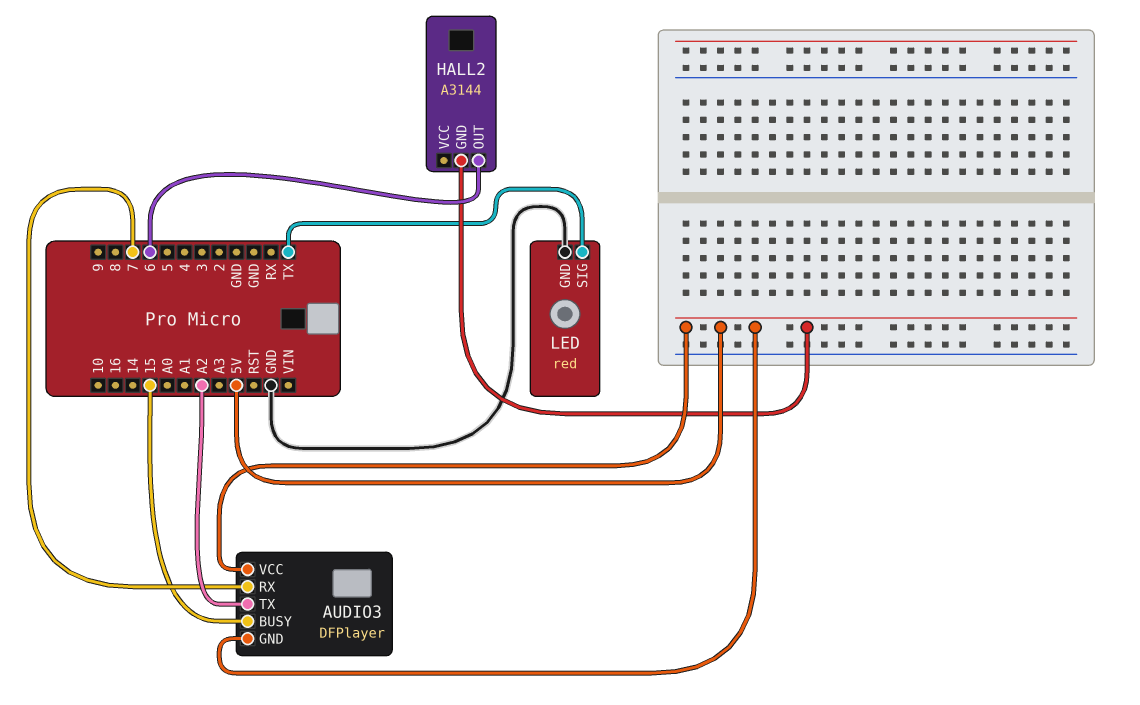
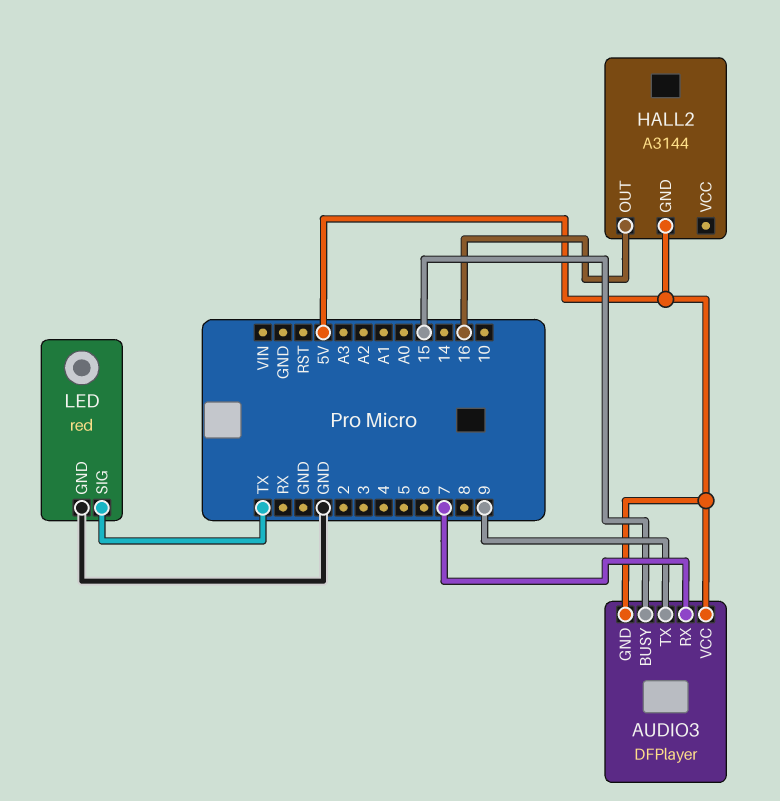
AUDIO3 pin TX: A2 -> 9
HALL2 pin OUT: 6 -> 16

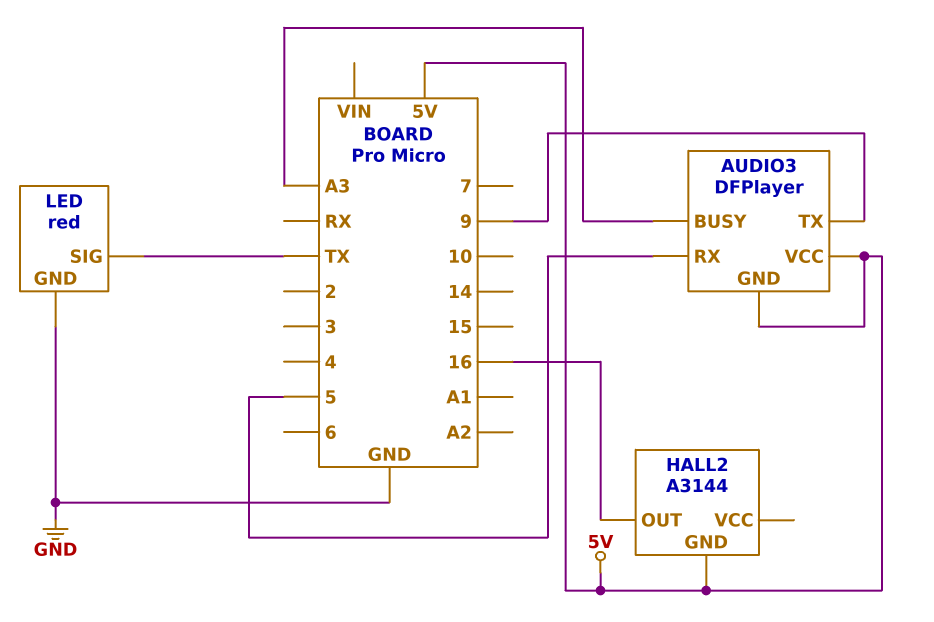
AUDIO3 pin BUSY: 15 -> A3
AUDIO3 pin RX: 7 -> 5

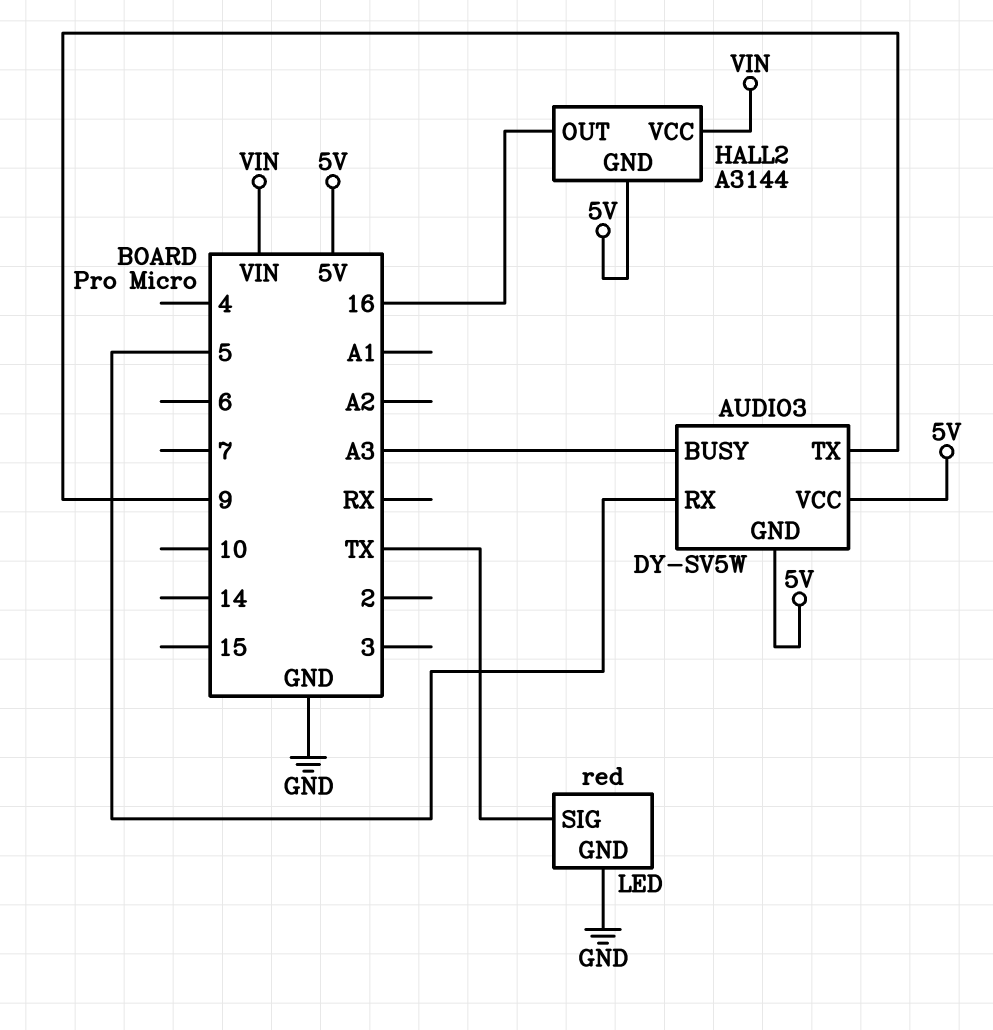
AUDIO3: DFPlayer -> DY-SV5W
HALL2 pin VCC: none -> VIN

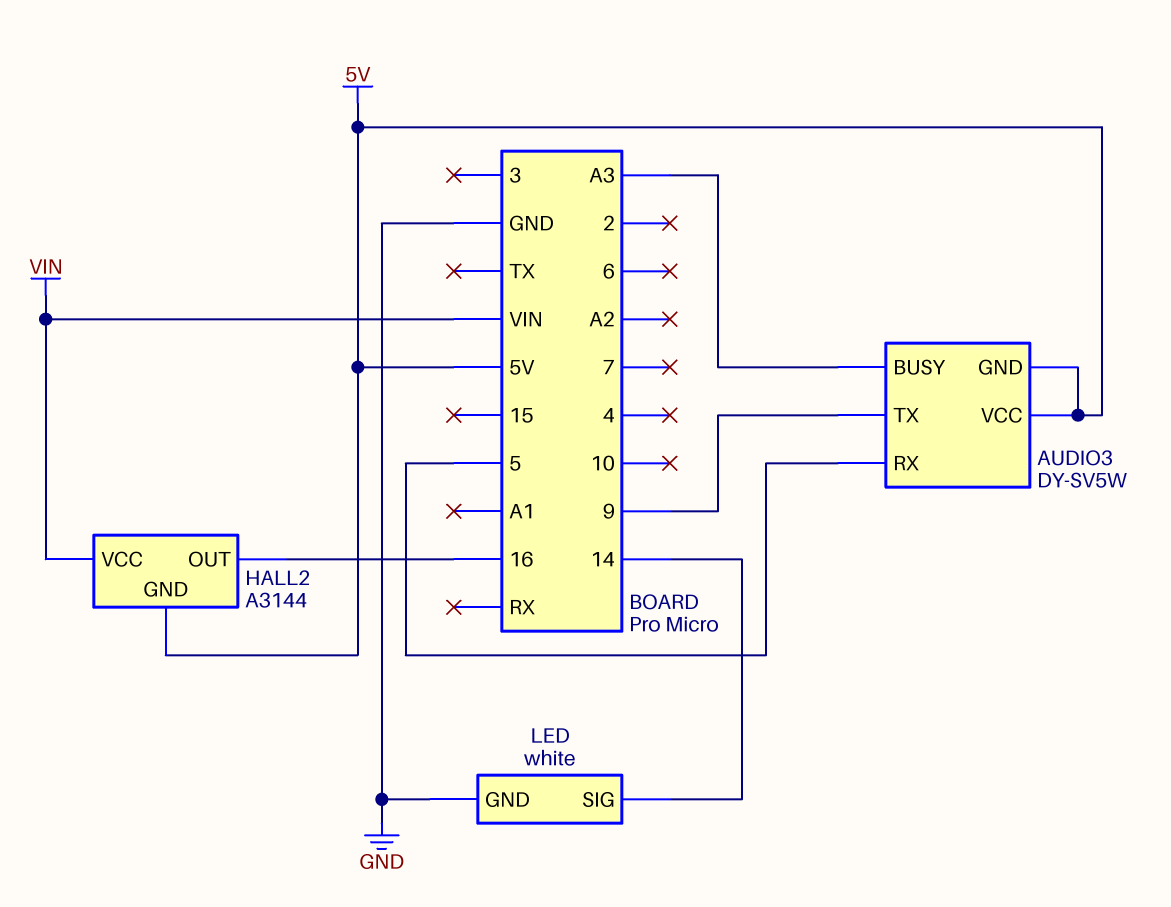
LED: red -> white
LED pin SIG: TX -> 14

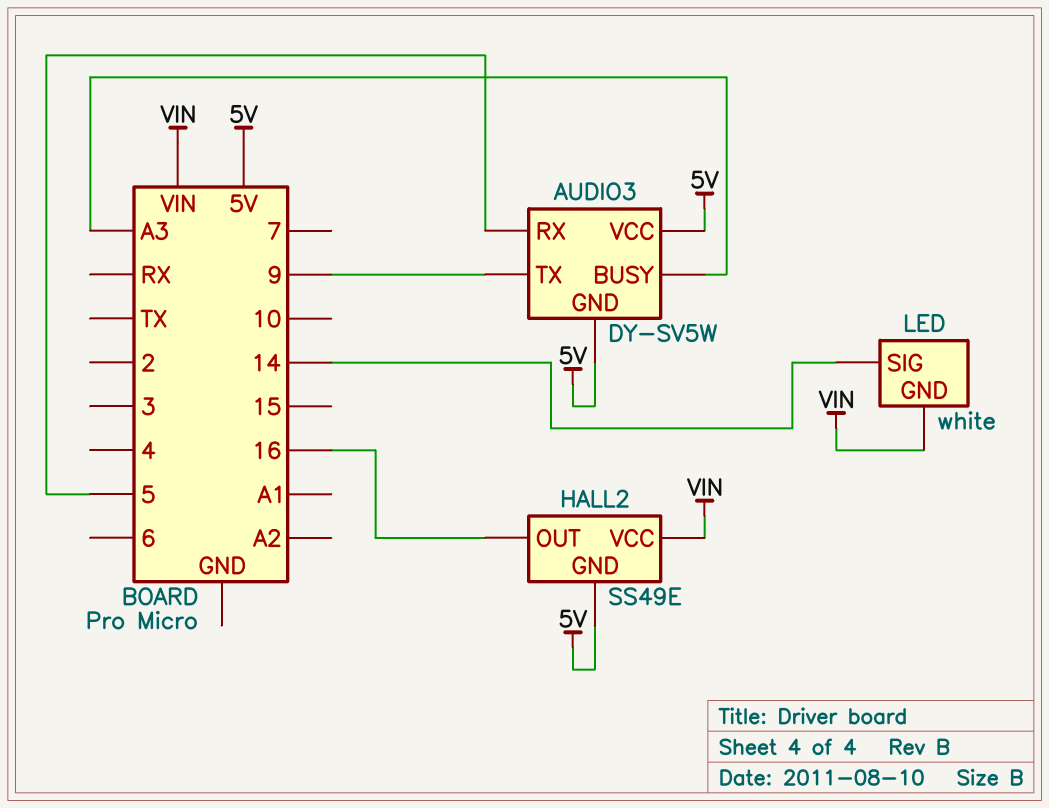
HALL2: A3144 -> SS49E
LED pin GND: GND -> VIN

